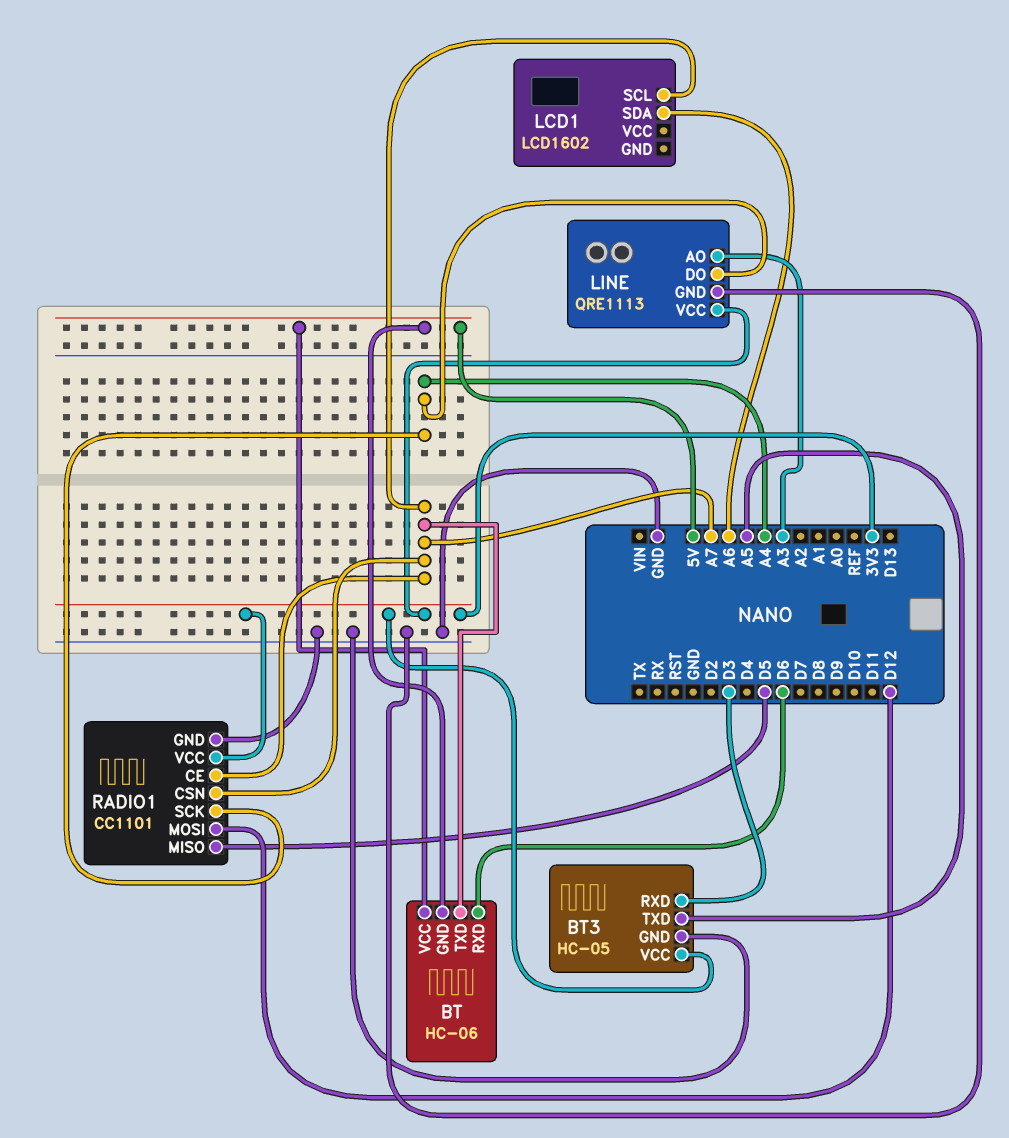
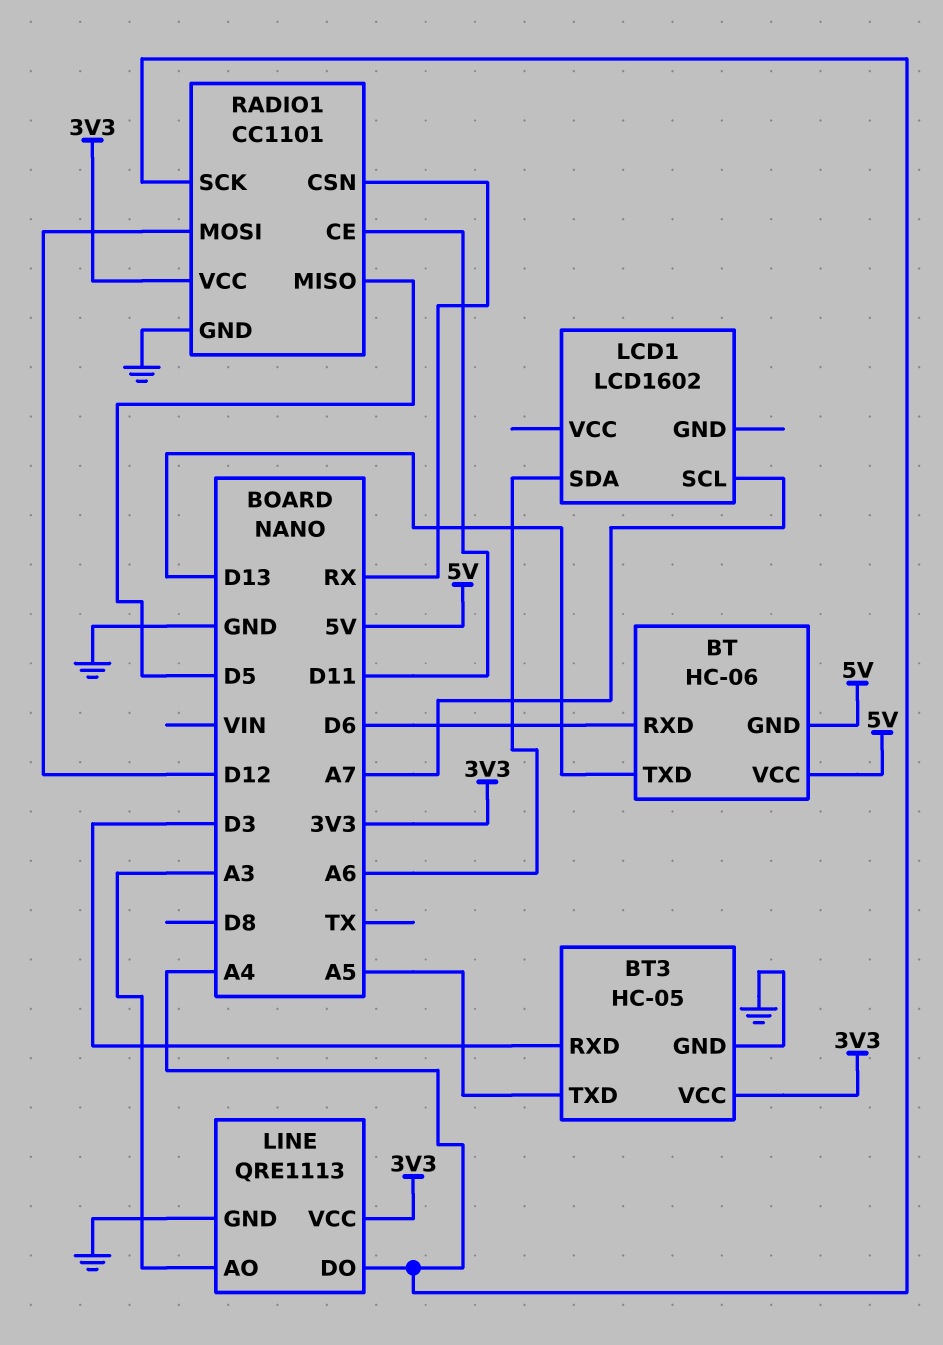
BT pin TXD: A7 -> D13
RADIO1 pin CE: A7 -> D11
RADIO1 pin CSN: A7 -> RX

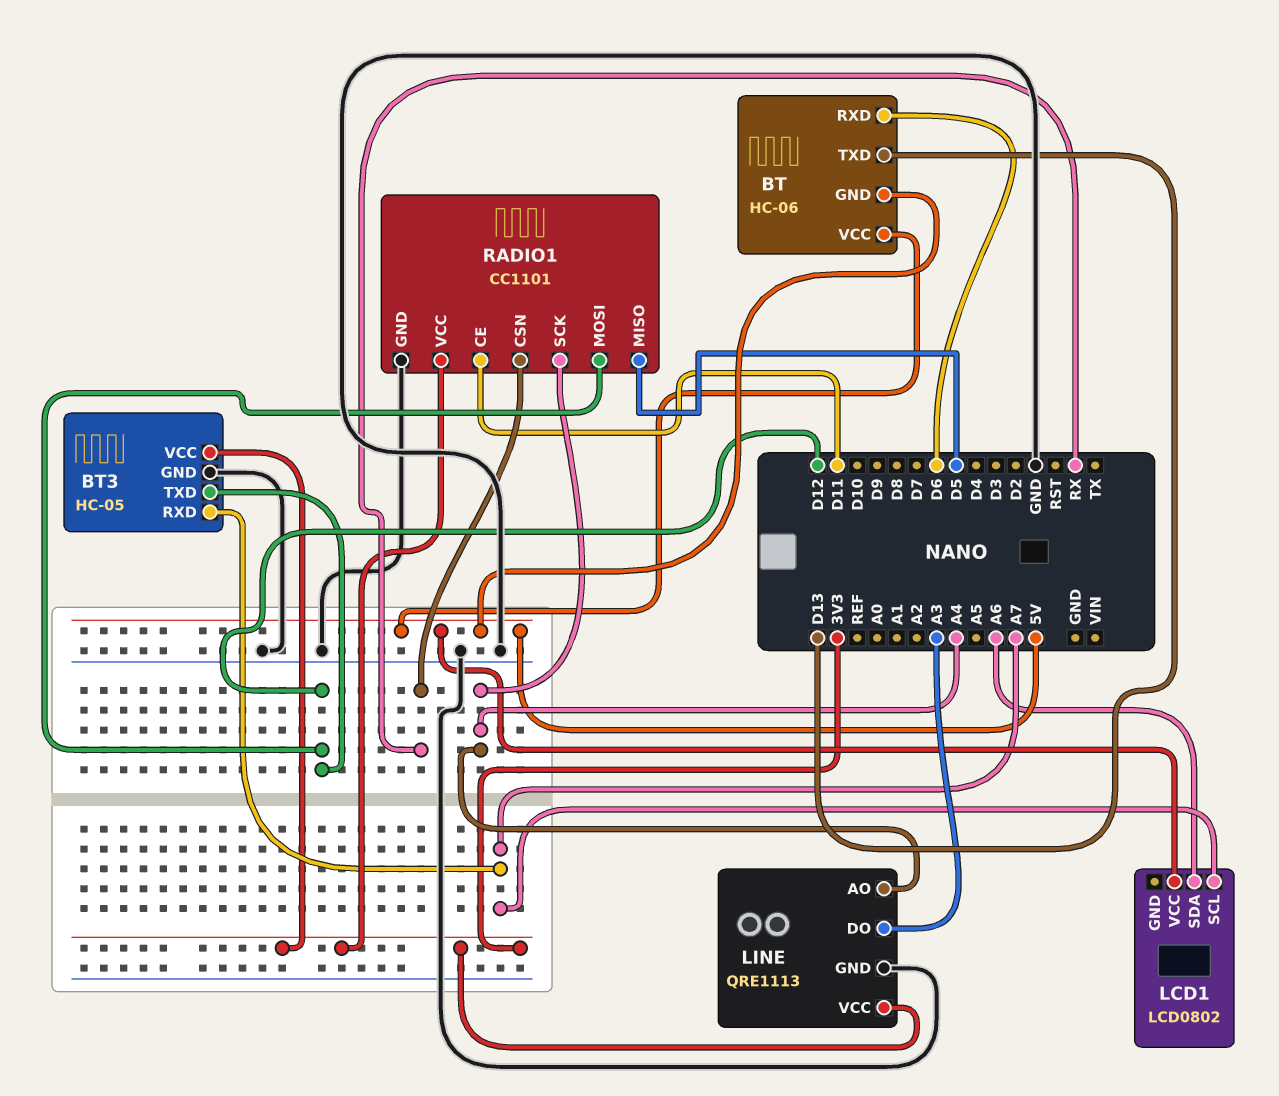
BT3 pin RXD: D3 -> A7
BT3 pin TXD: A5 -> D12
LCD1: LCD1602 -> LCD0802
LCD1 pin VCC: none -> 5V
LINE pin AO: A3 -> A4
LINE pin DO: A4 -> A3

